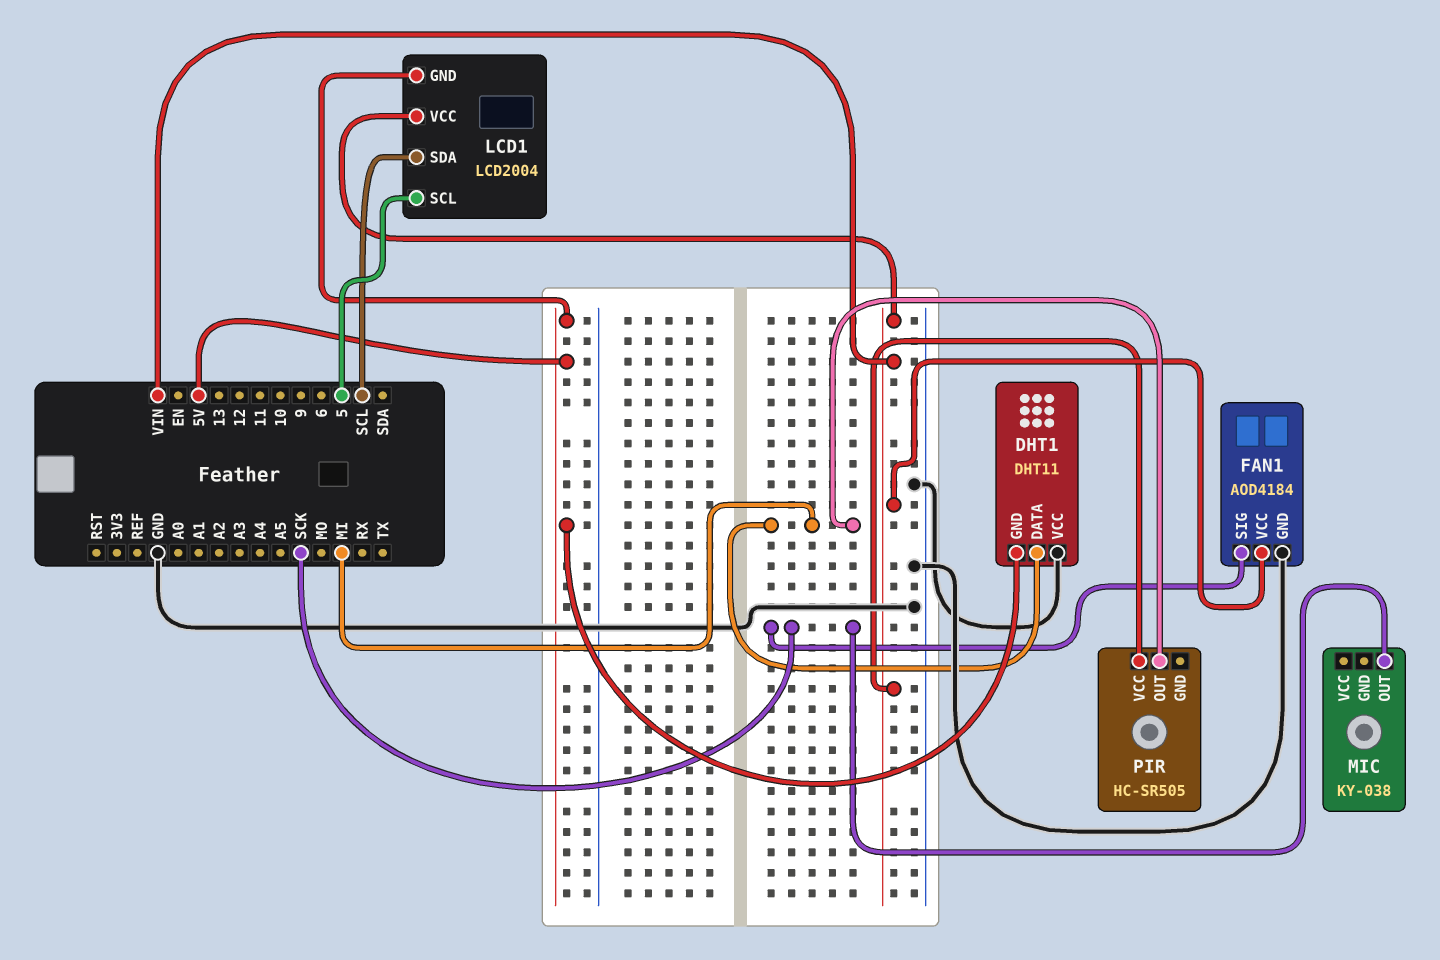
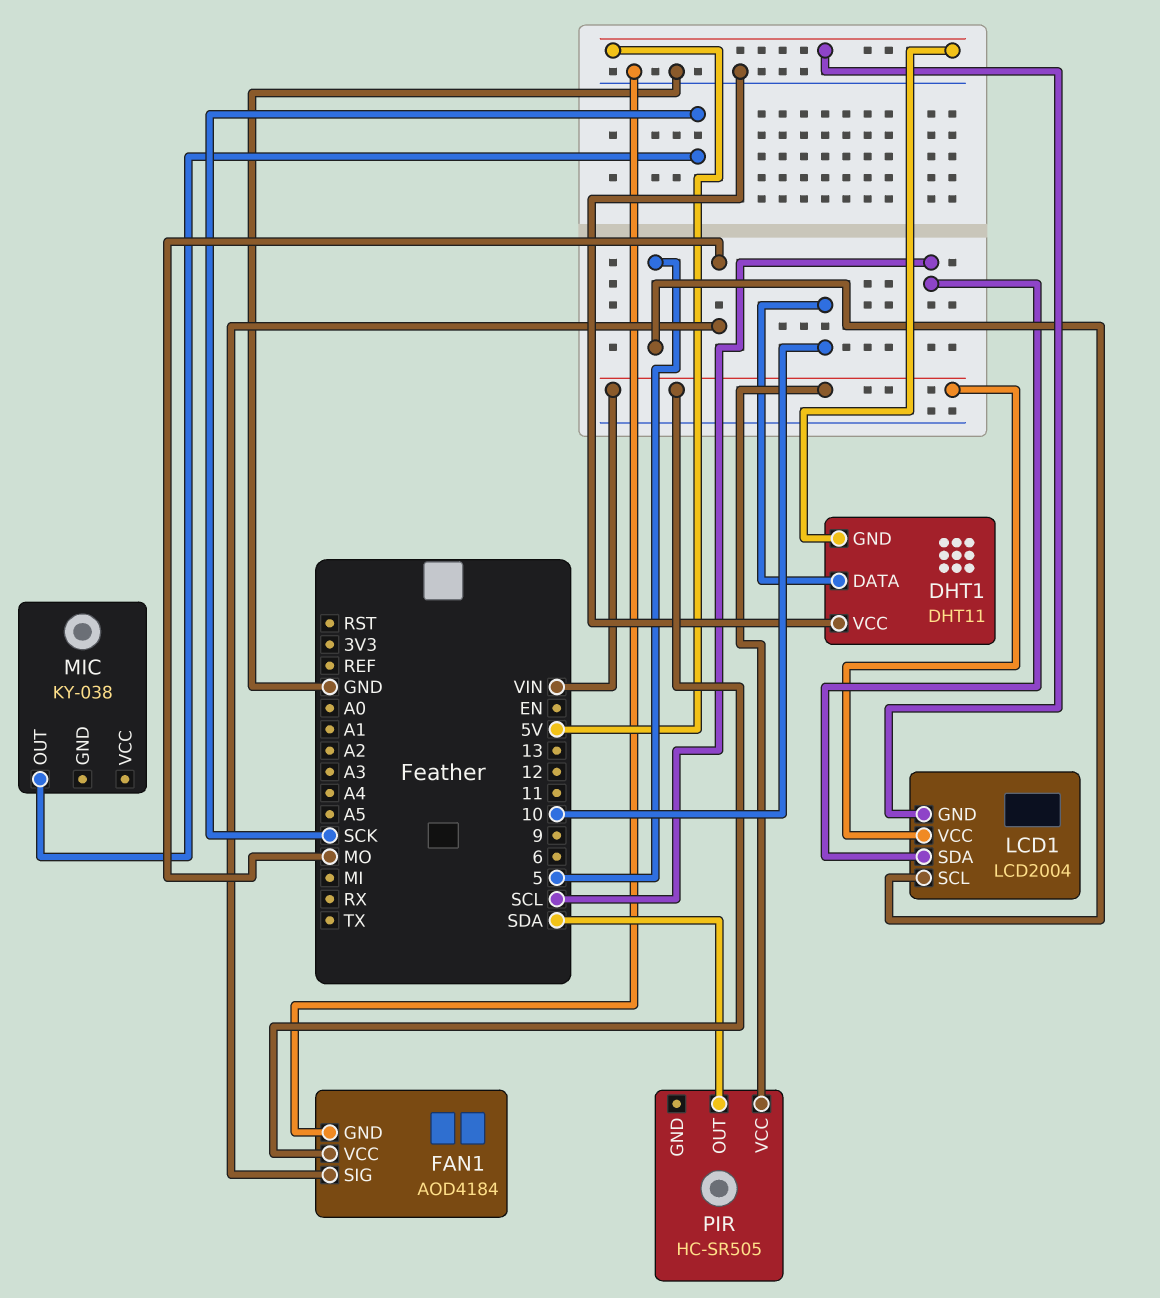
DHT1 pin DATA: MI -> 10
FAN1 pin SIG: SCK -> MO
PIR pin OUT: MI -> SDA

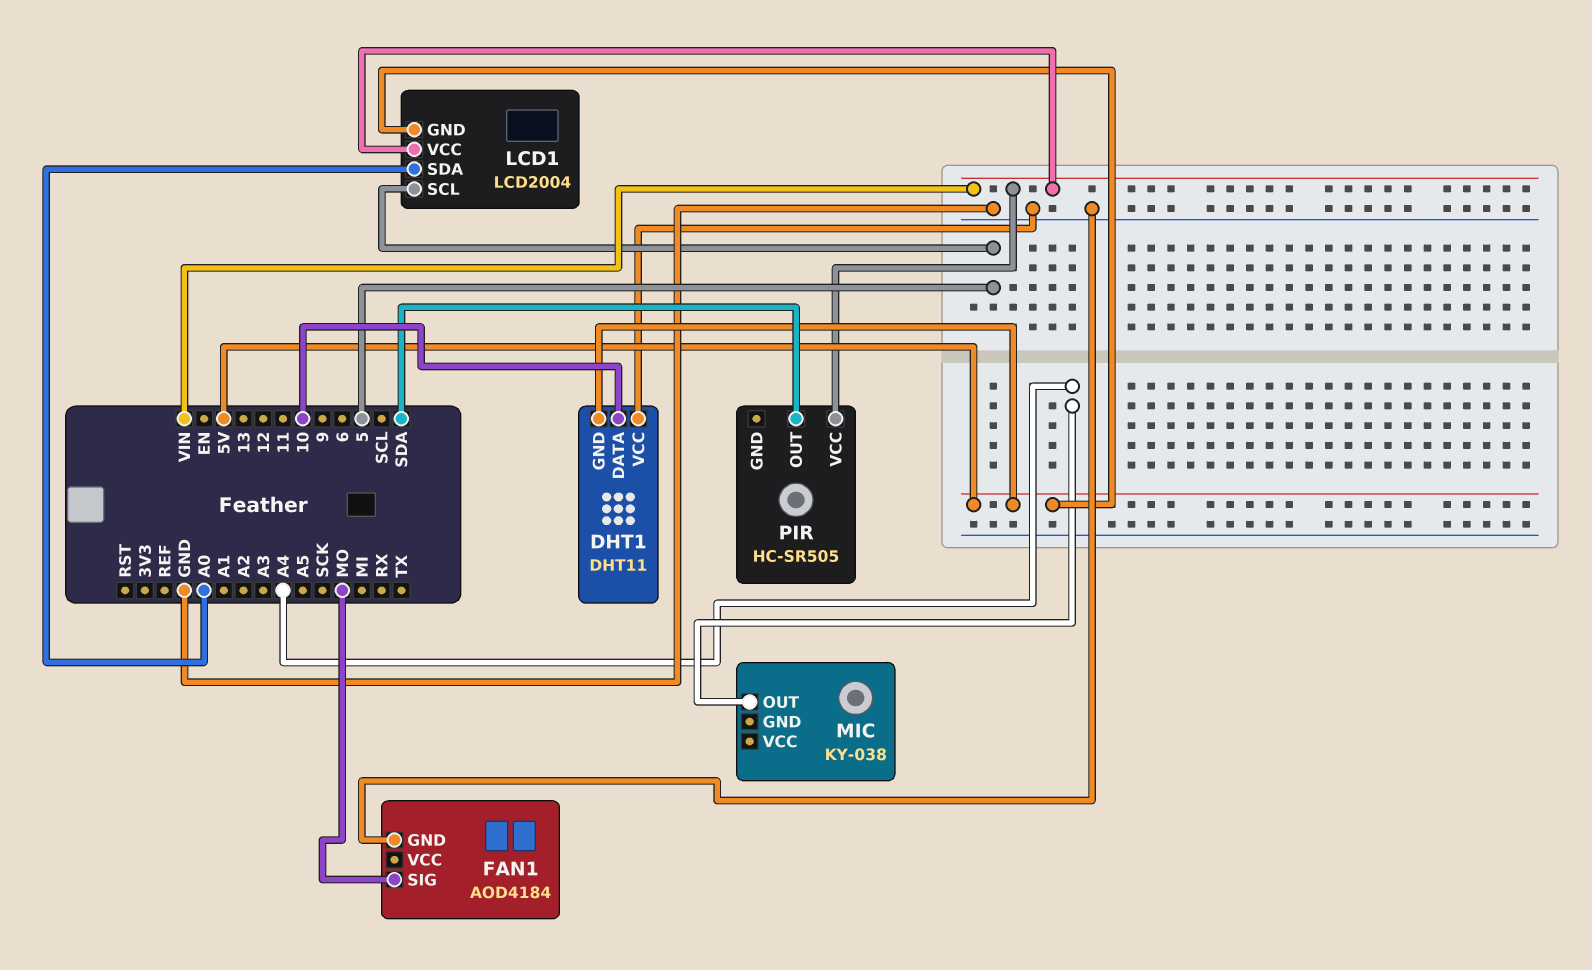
FAN1 pin VCC: VIN -> none
LCD1 pin SDA: SCL -> A0
MIC pin OUT: SCK -> A4

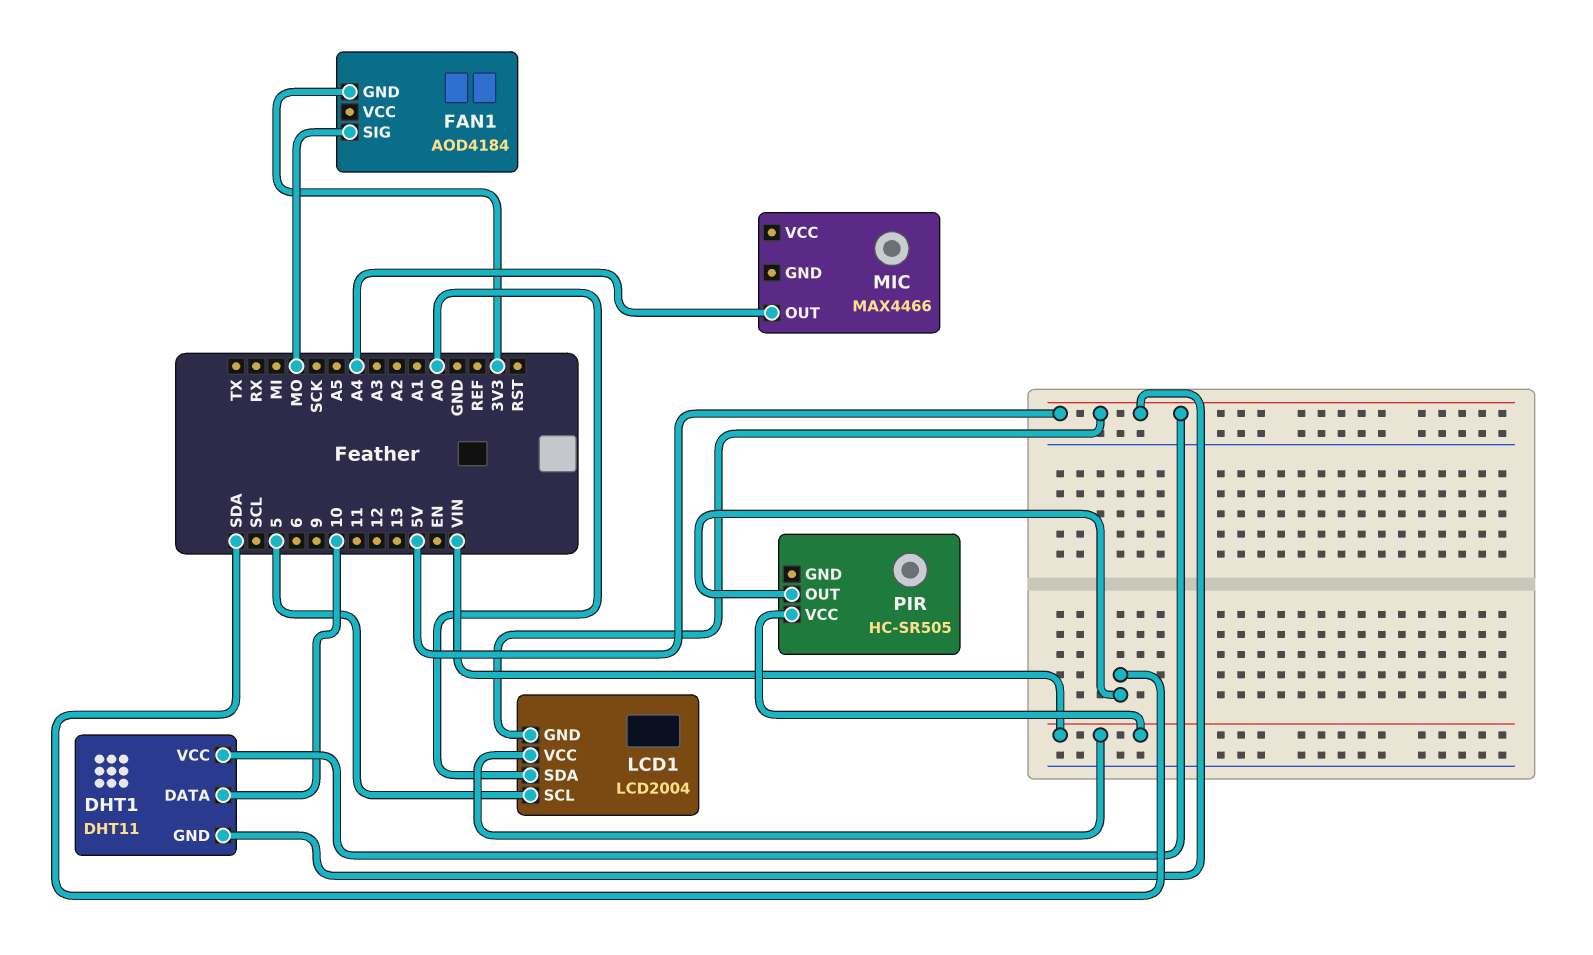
DHT1 pin VCC: GND -> 5V
FAN1 pin GND: GND -> 3V3
MIC: KY-038 -> MAX4466

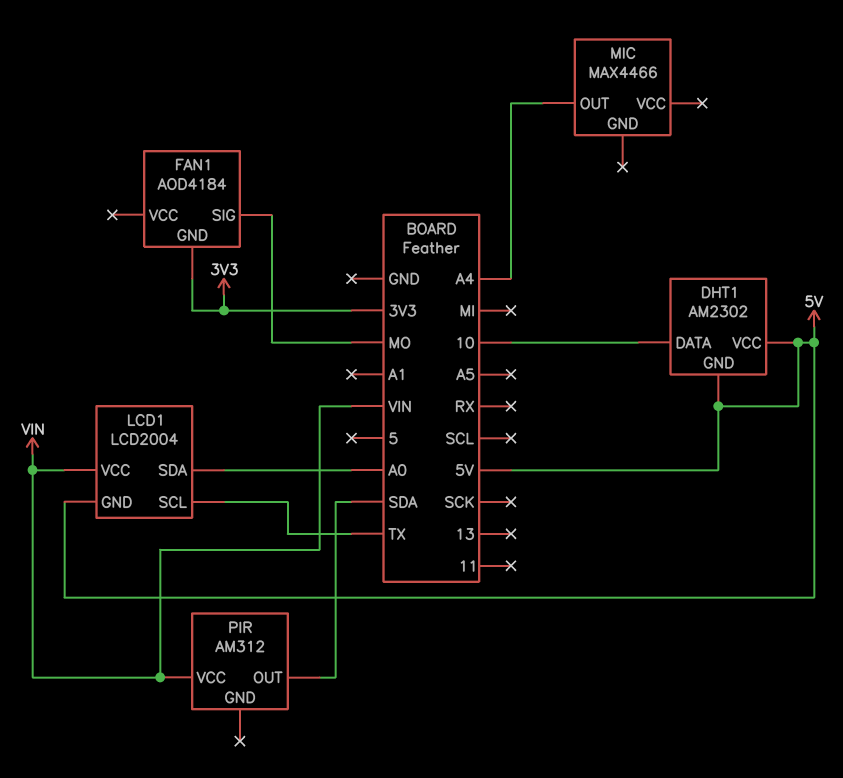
DHT1: DHT11 -> AM2302
LCD1 pin SCL: 5 -> TX
PIR: HC-SR505 -> AM312

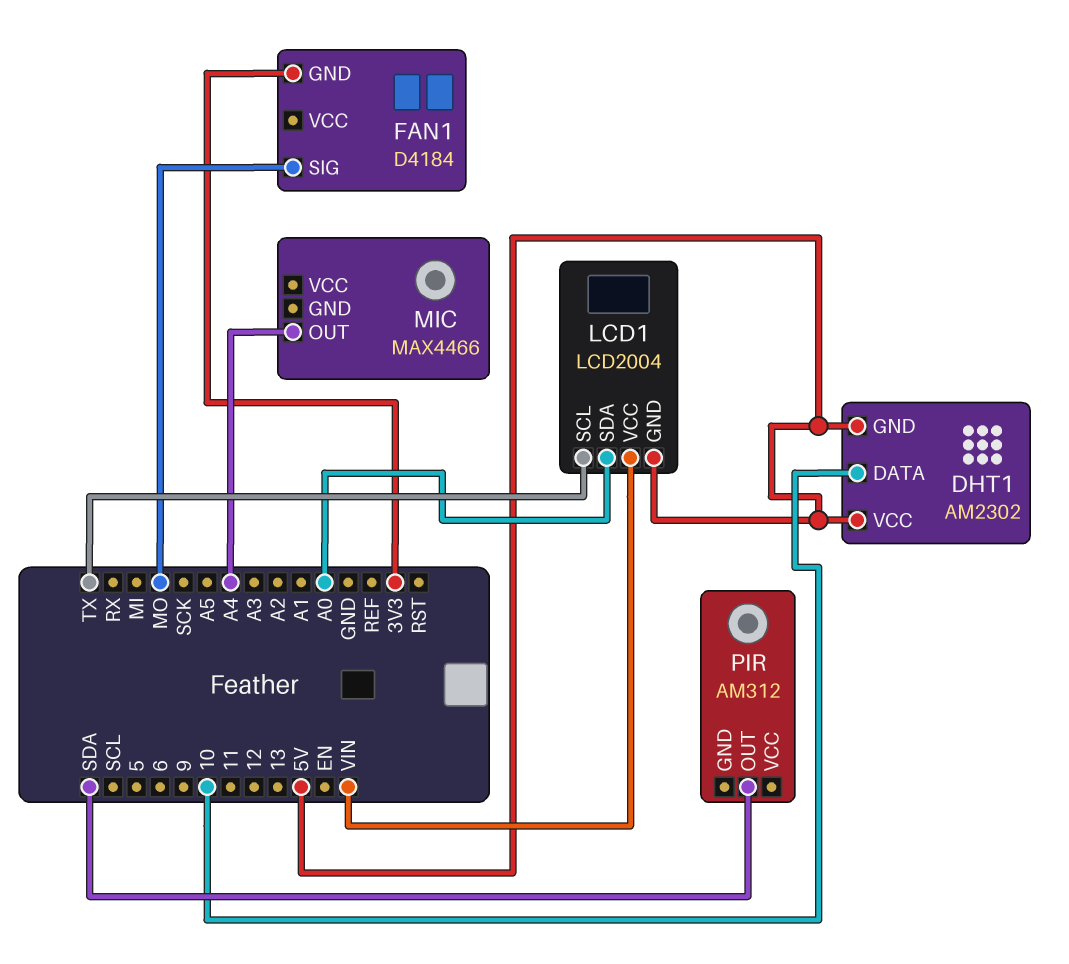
FAN1: AOD4184 -> D4184
PIR pin VCC: VIN -> none

